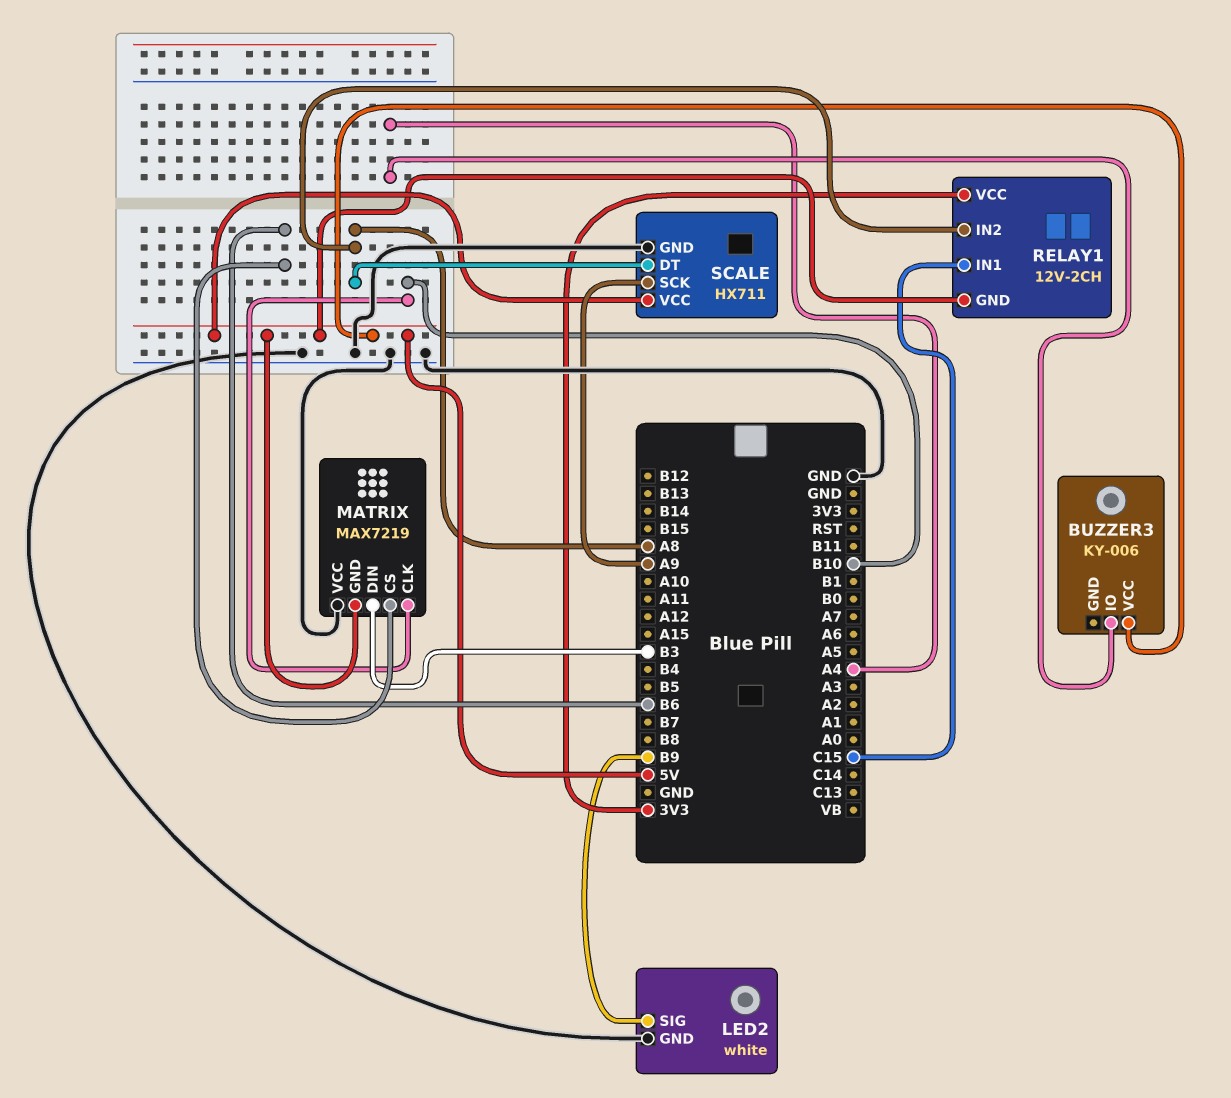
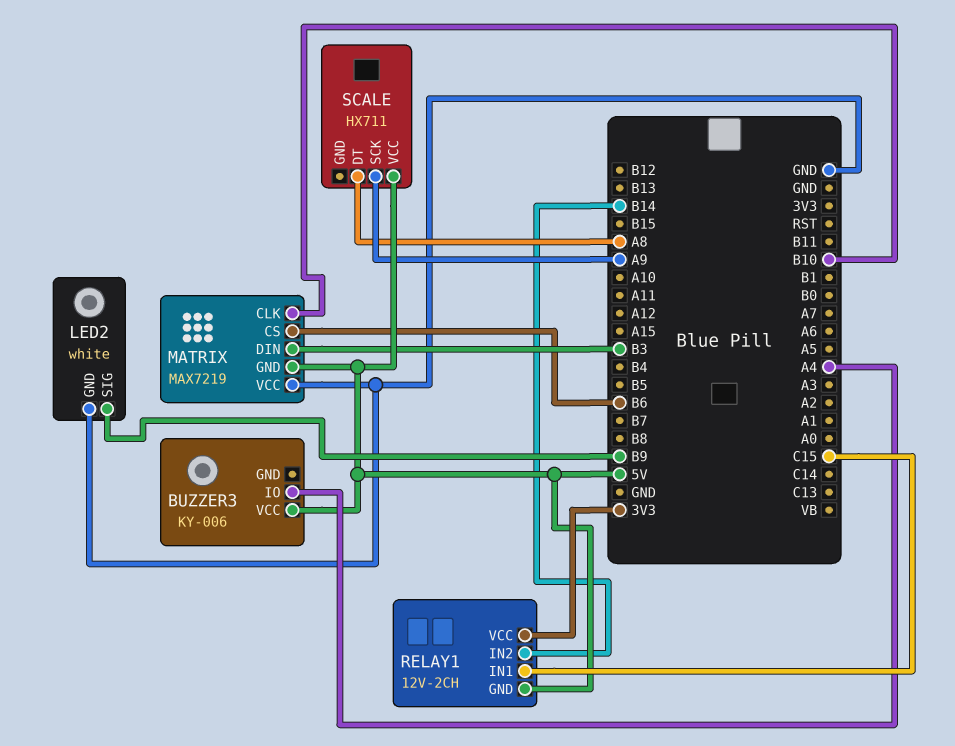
RELAY1 pin IN2: A8 -> B14
SCALE pin GND: GND -> none

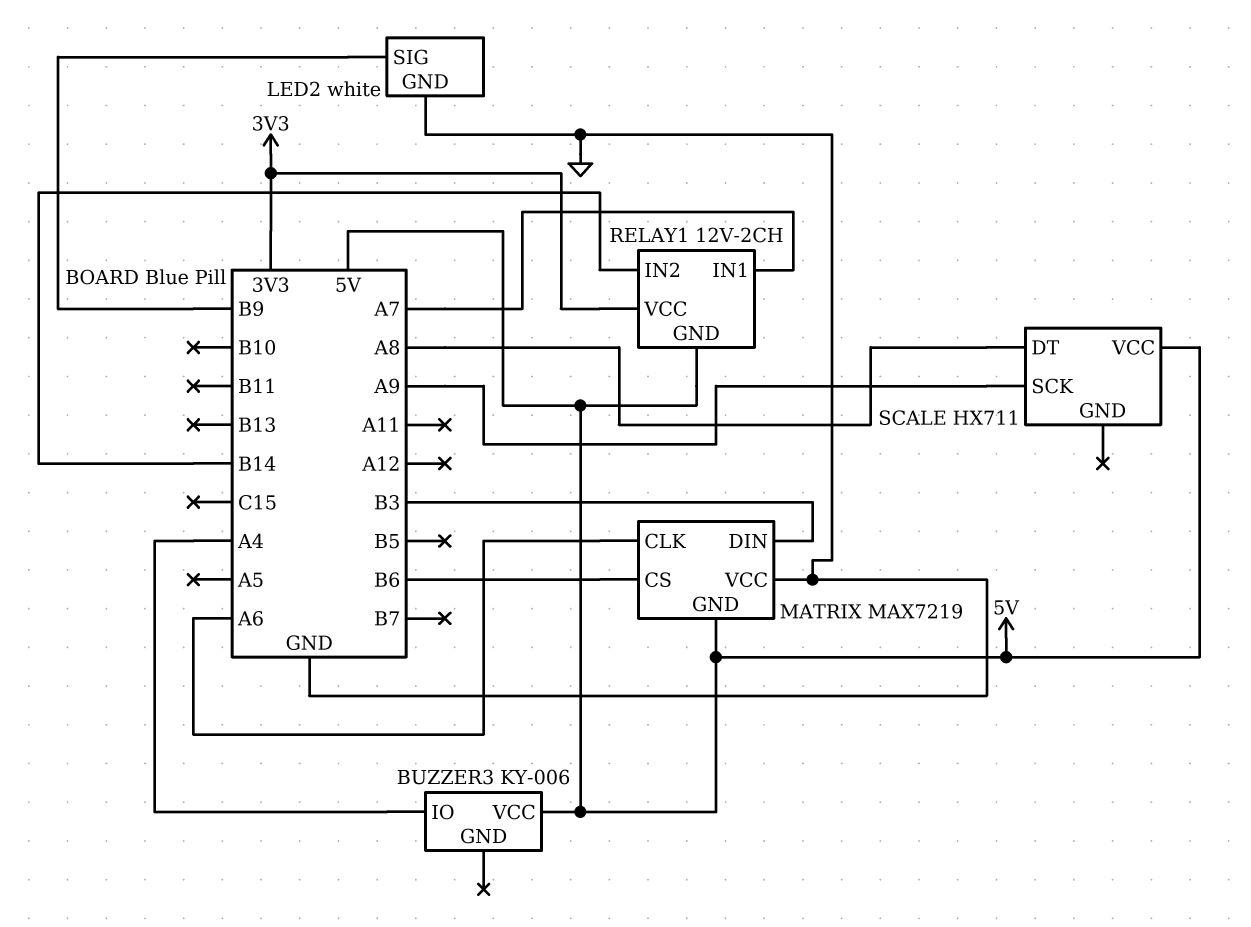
MATRIX pin CLK: B10 -> A6
RELAY1 pin IN1: C15 -> A7

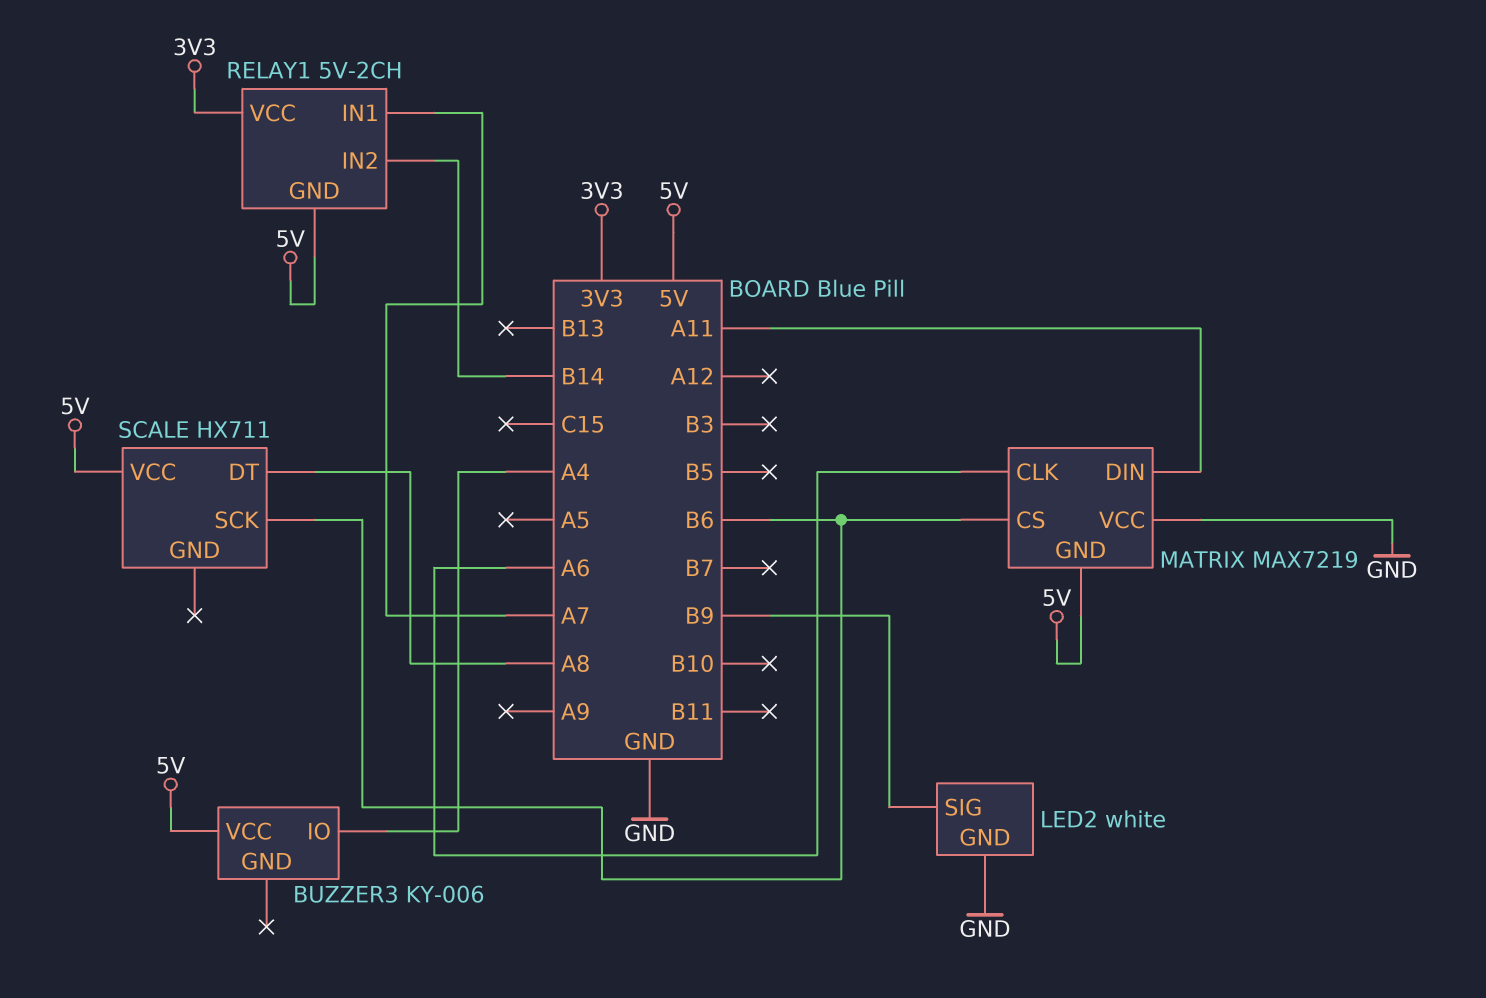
MATRIX pin DIN: B3 -> A11
RELAY1: 12V-2CH -> 5V-2CH
SCALE pin SCK: A9 -> B6

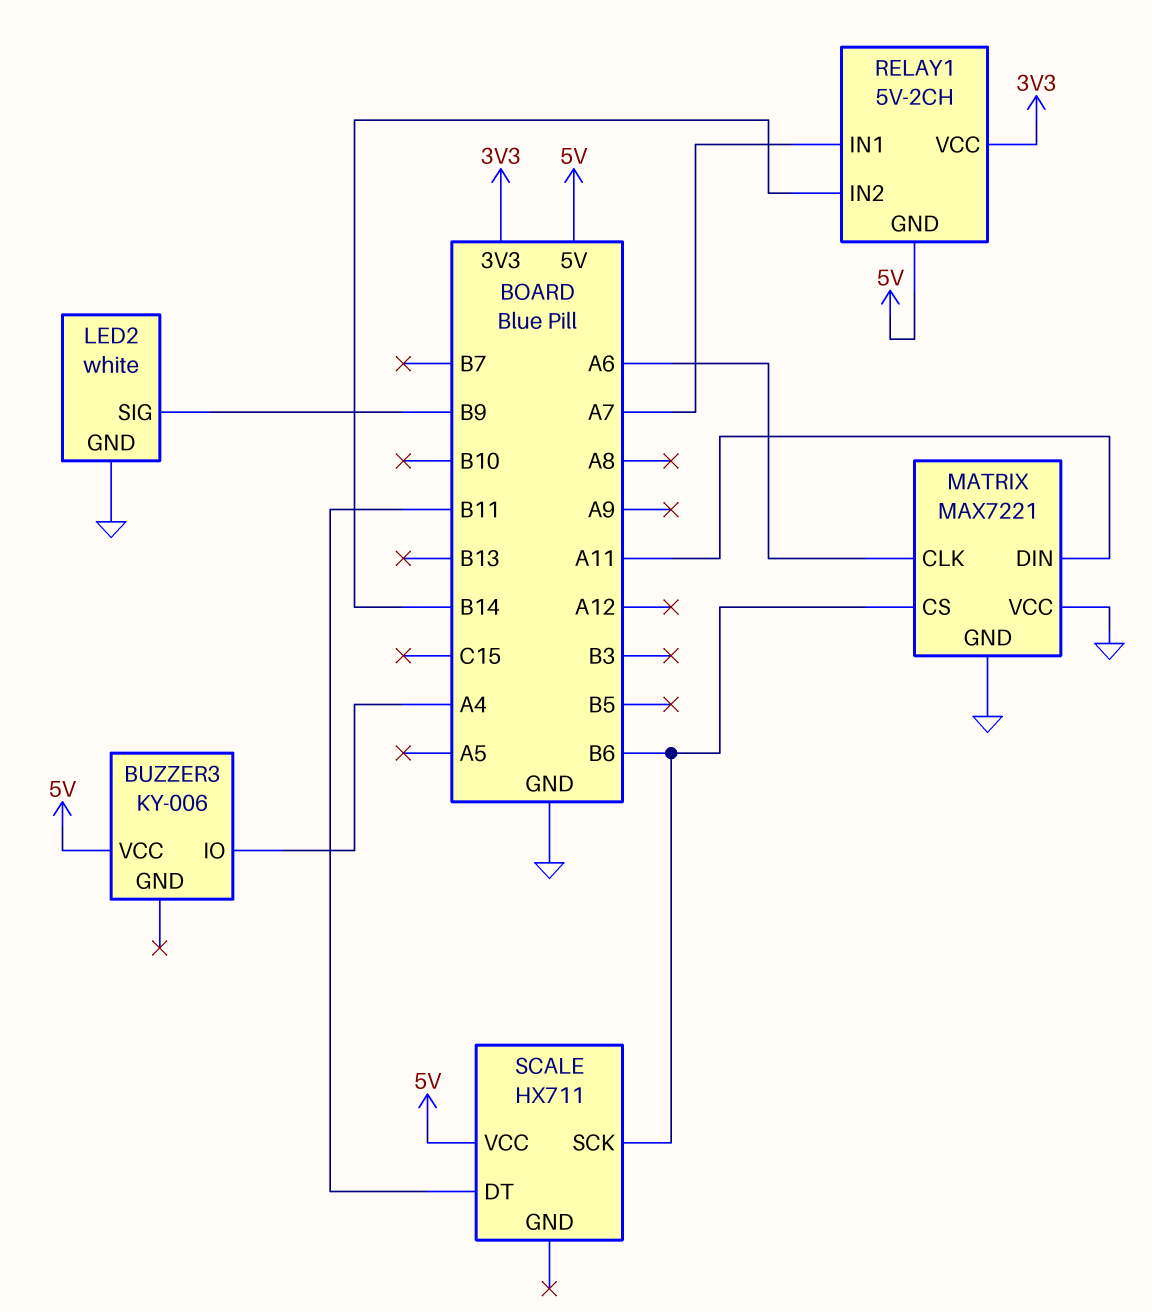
MATRIX: MAX7219 -> MAX7221
MATRIX pin GND: 5V -> GND
SCALE pin DT: A8 -> B11

